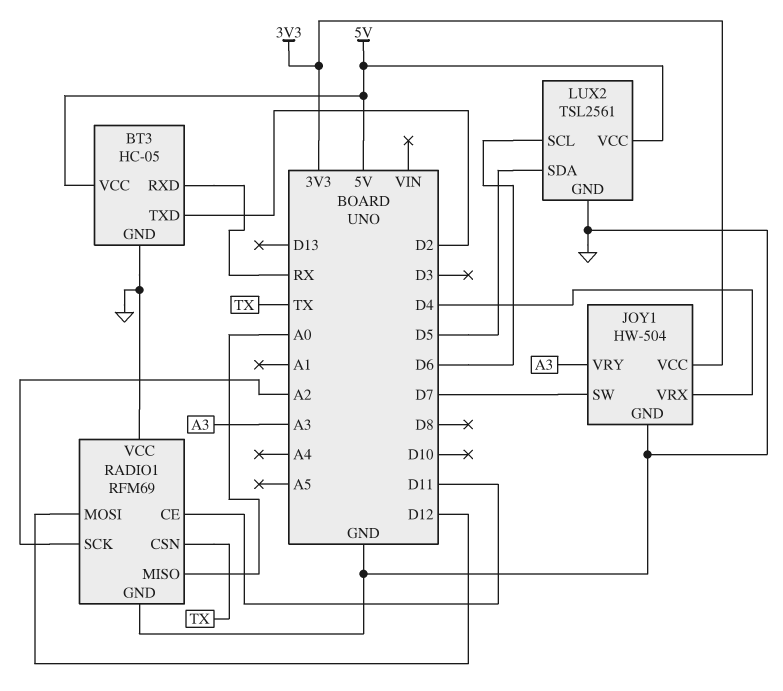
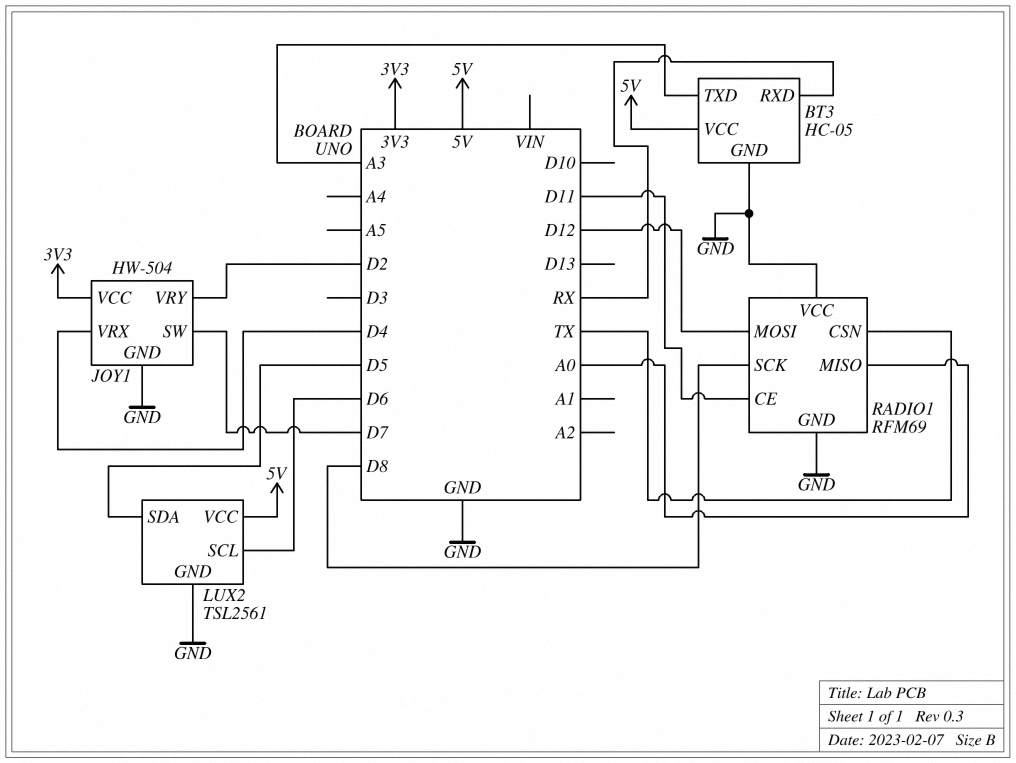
BT3 pin TXD: D2 -> A3
JOY1 pin VRY: A3 -> D2
RADIO1 pin SCK: A2 -> D8

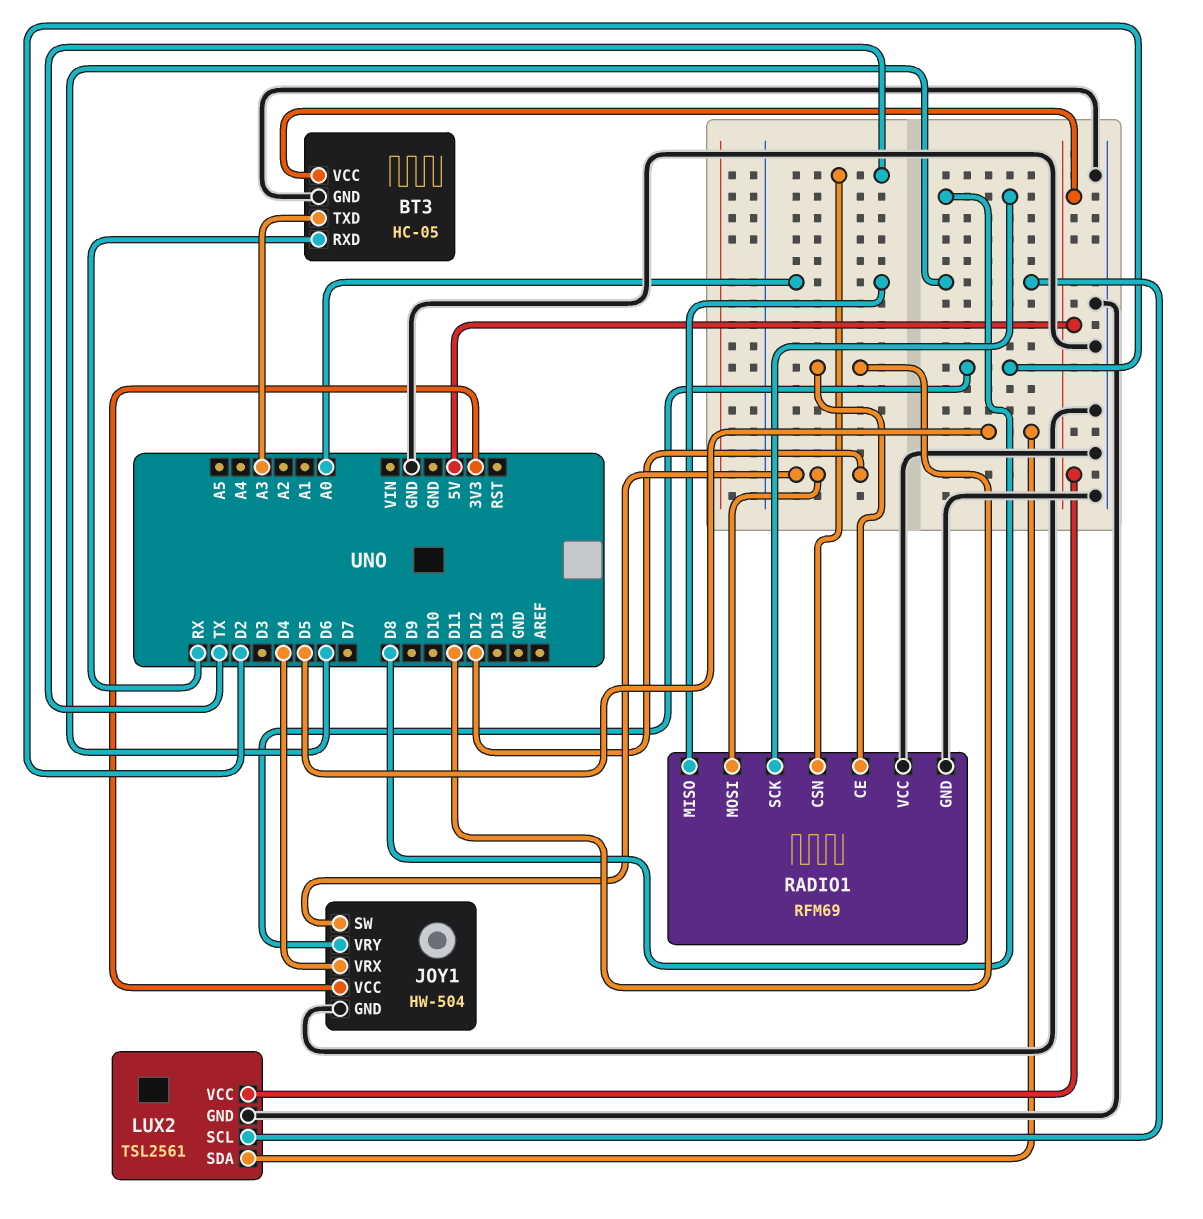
JOY1 pin SW: D7 -> D12

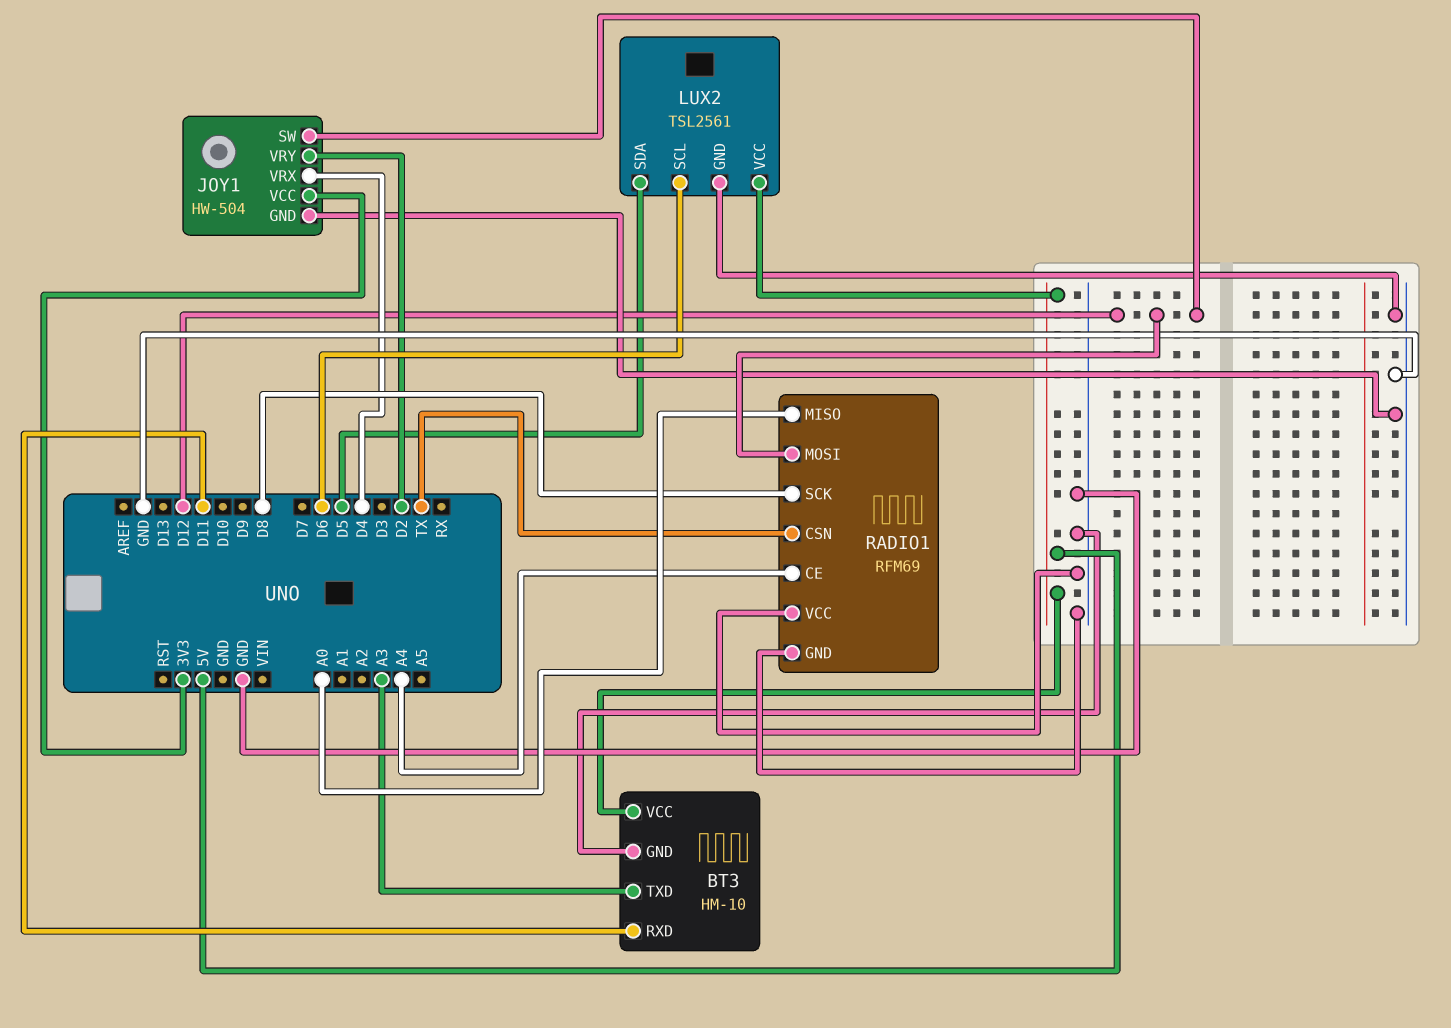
BT3: HC-05 -> HM-10
BT3 pin RXD: RX -> D11
RADIO1 pin CE: D11 -> A4

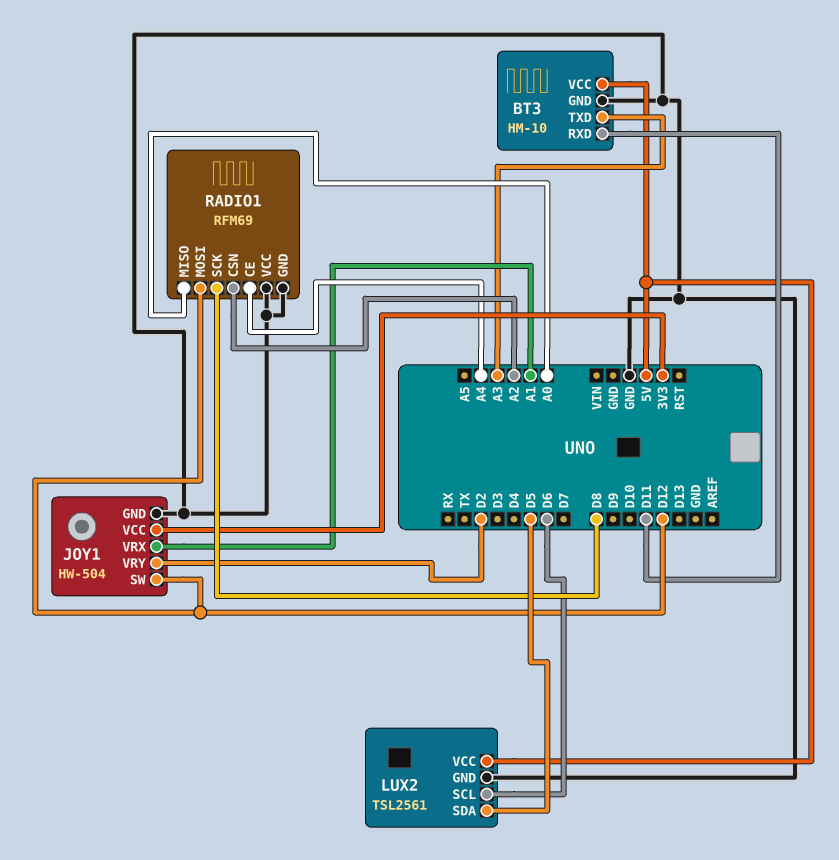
JOY1 pin VRX: D4 -> A1
RADIO1 pin CSN: TX -> A2

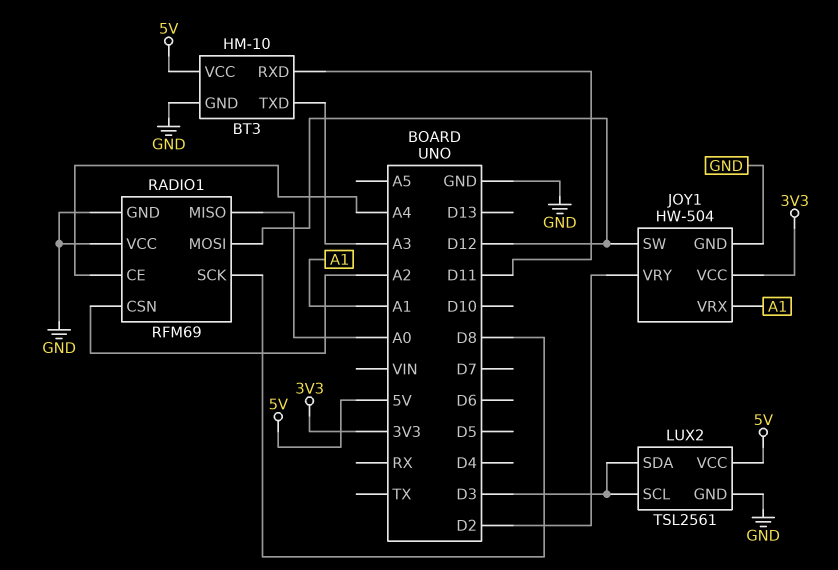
LUX2 pin SCL: D6 -> D3
LUX2 pin SDA: D5 -> D3

